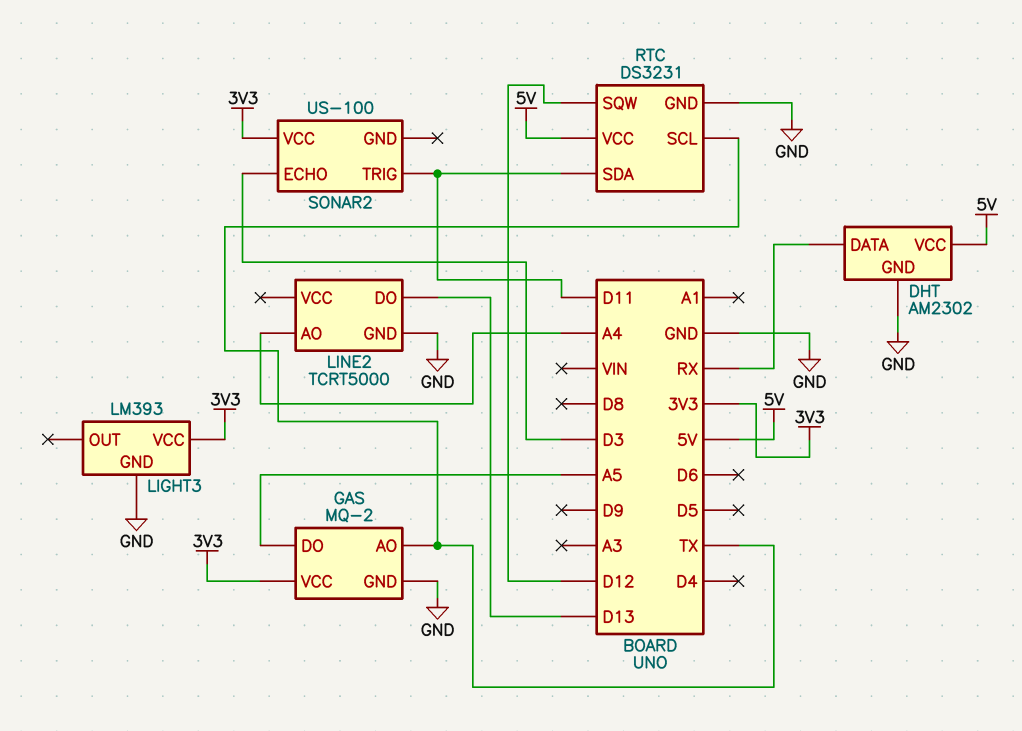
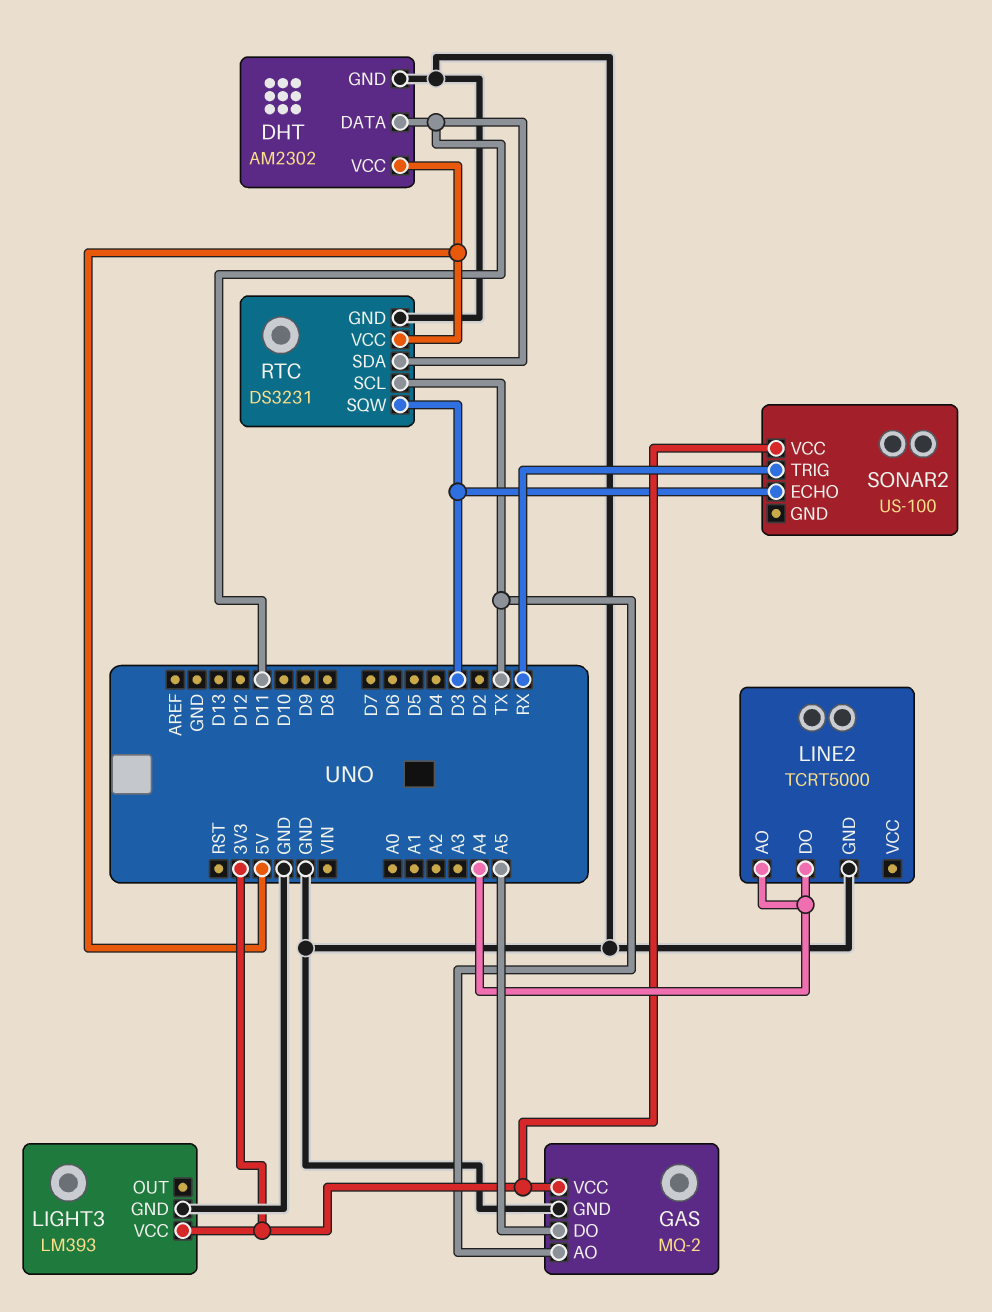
DHT pin DATA: RX -> D11
LINE2 pin DO: D13 -> A4
RTC pin SQW: D12 -> D3
SONAR2 pin TRIG: D11 -> RX

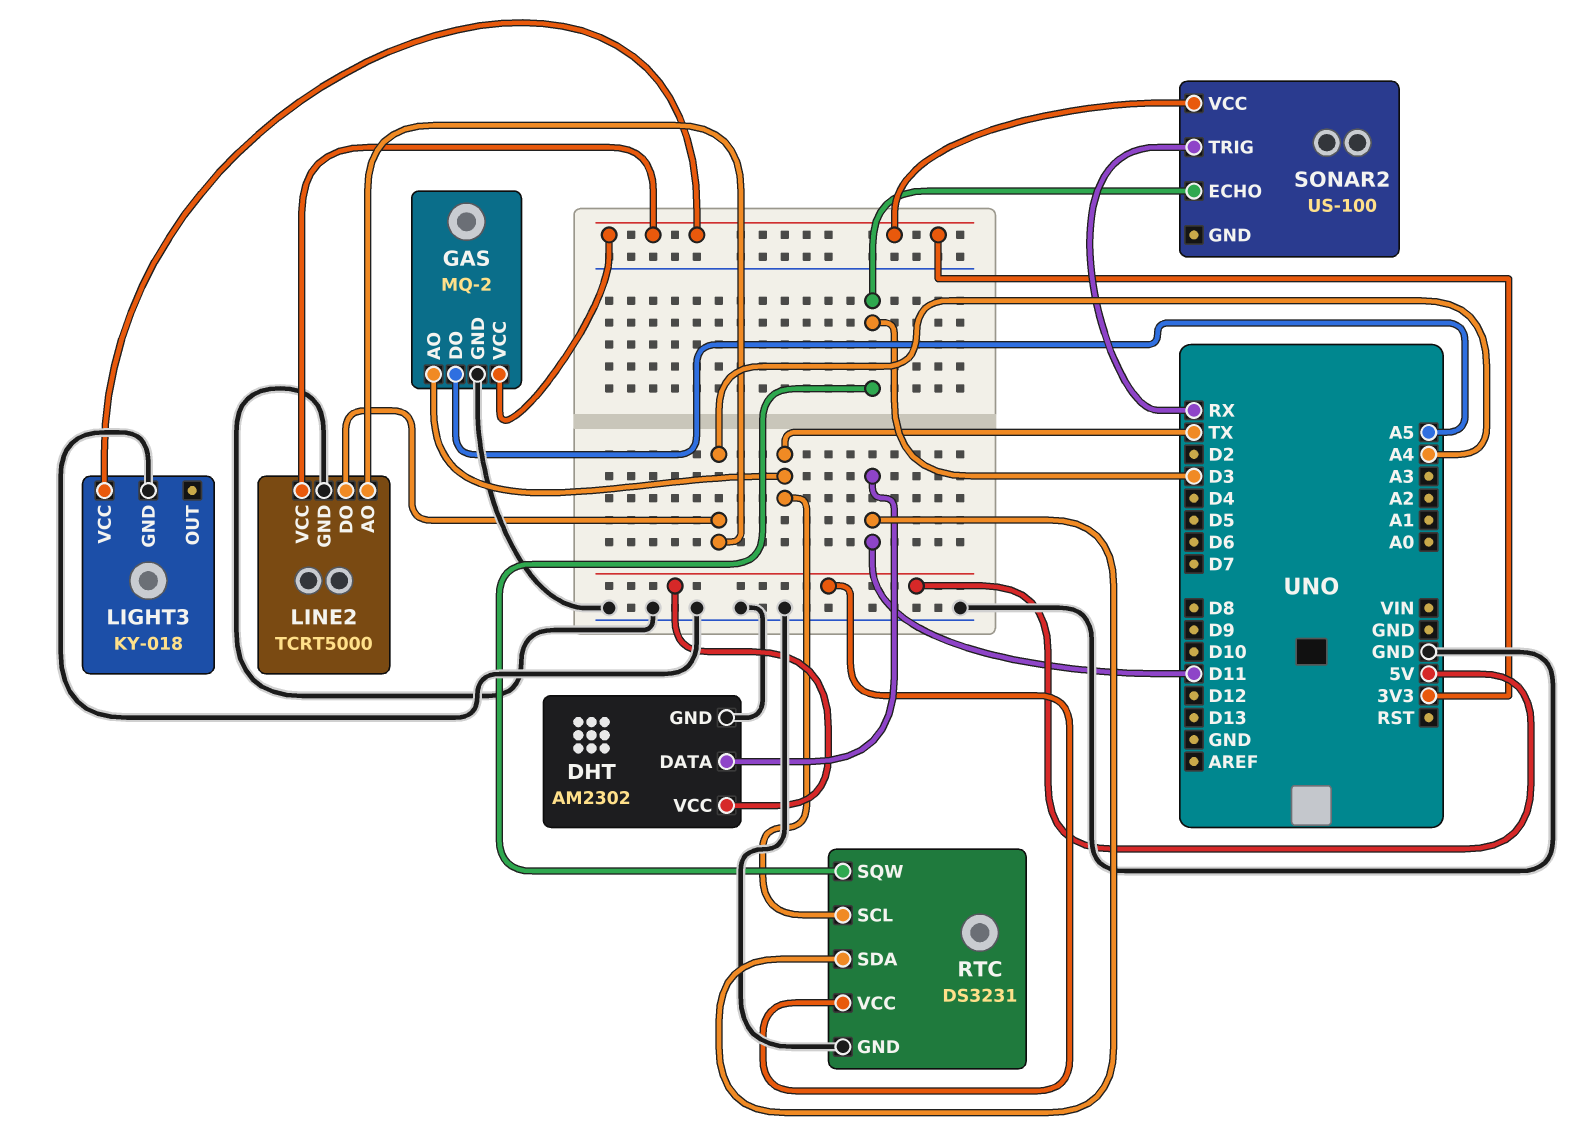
LIGHT3: LM393 -> KY-018
LINE2 pin VCC: none -> 3V3

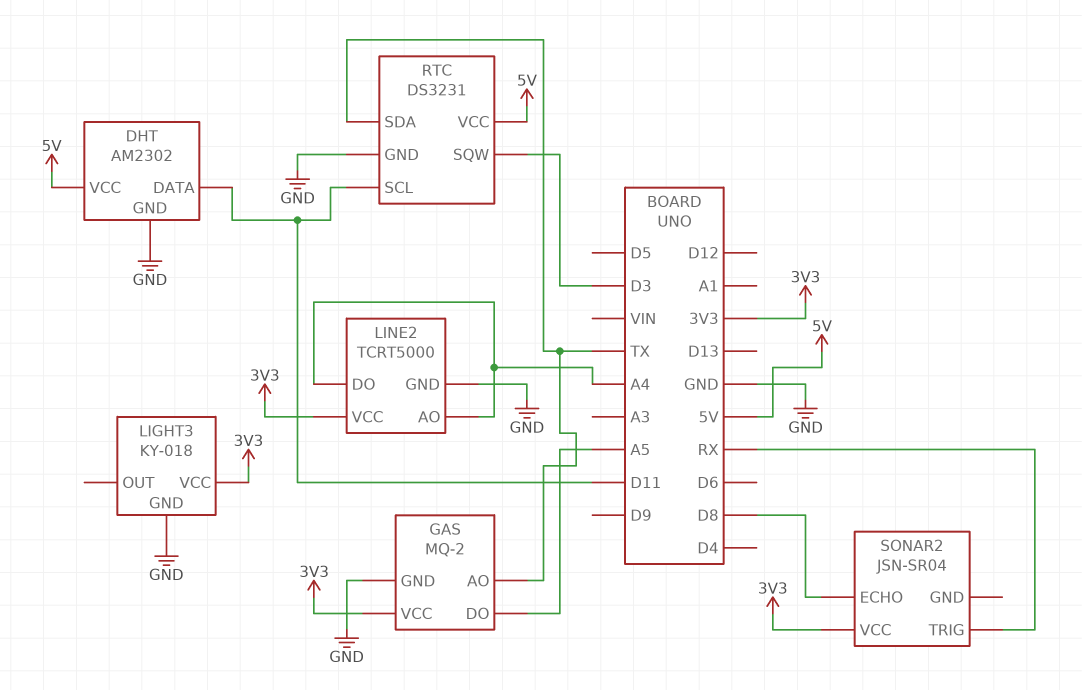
RTC pin SCL: TX -> D11
RTC pin SDA: D11 -> TX
SONAR2: US-100 -> JSN-SR04
SONAR2 pin ECHO: D3 -> D8

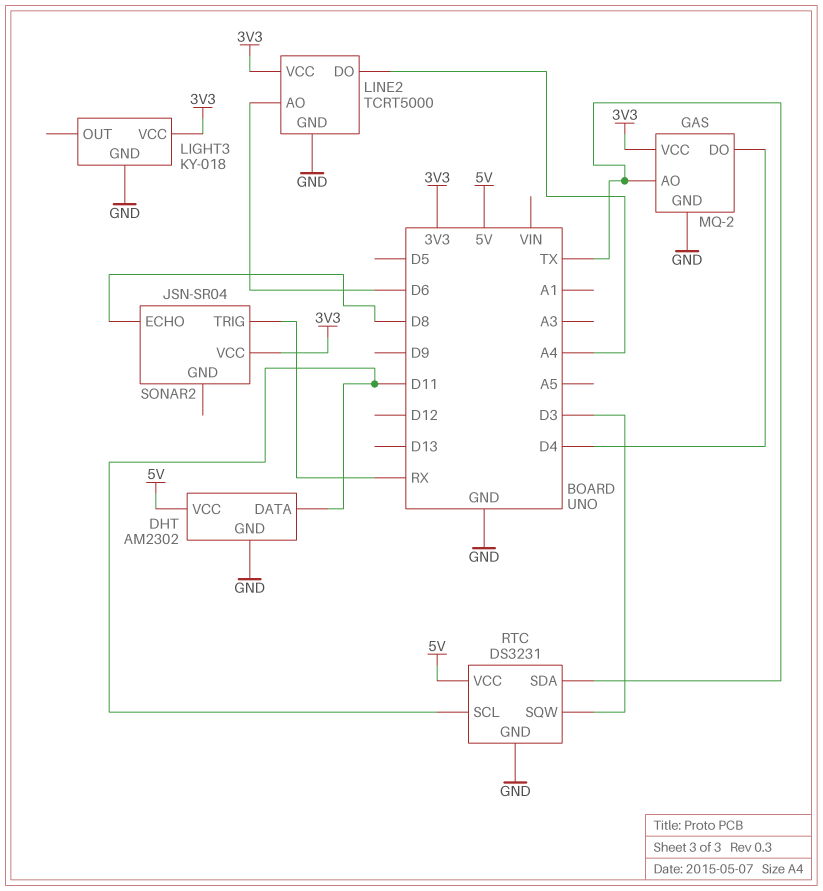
GAS pin DO: A5 -> D4
LINE2 pin AO: A4 -> D6

